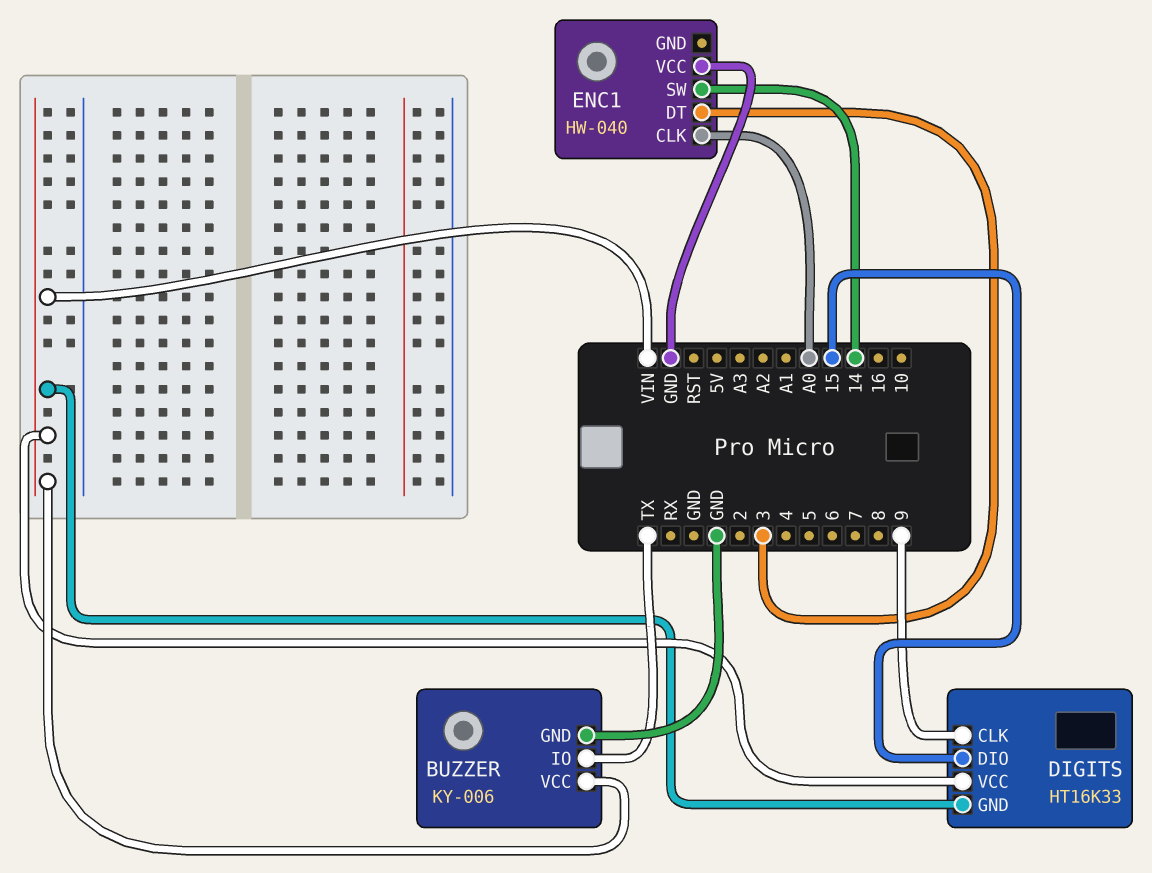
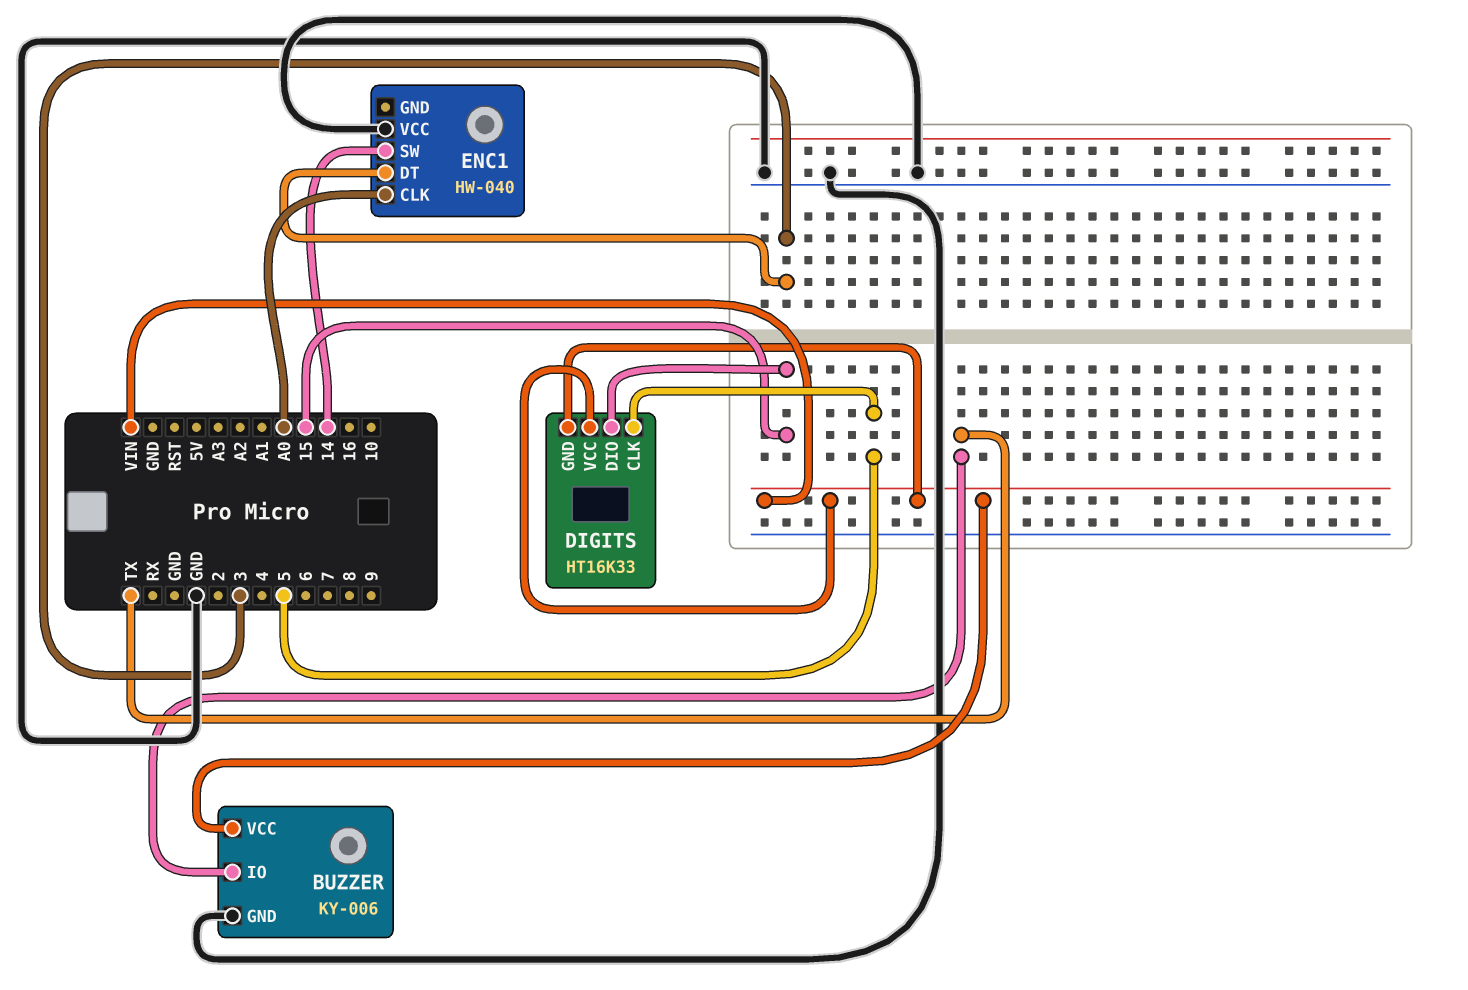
DIGITS pin CLK: 9 -> 5

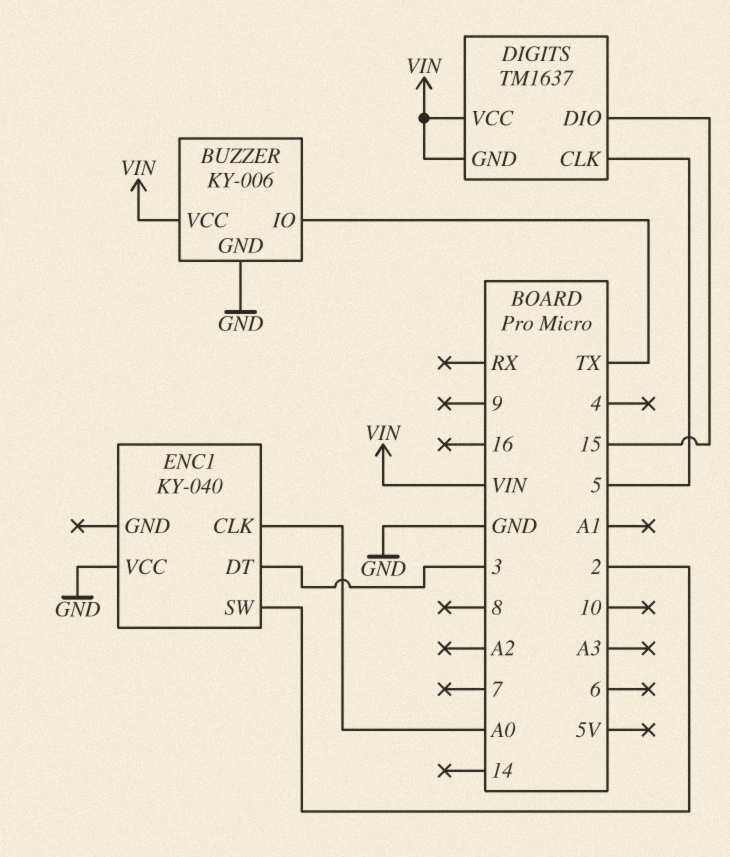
DIGITS: HT16K33 -> TM1637
ENC1: HW-040 -> KY-040
ENC1 pin SW: 14 -> 2

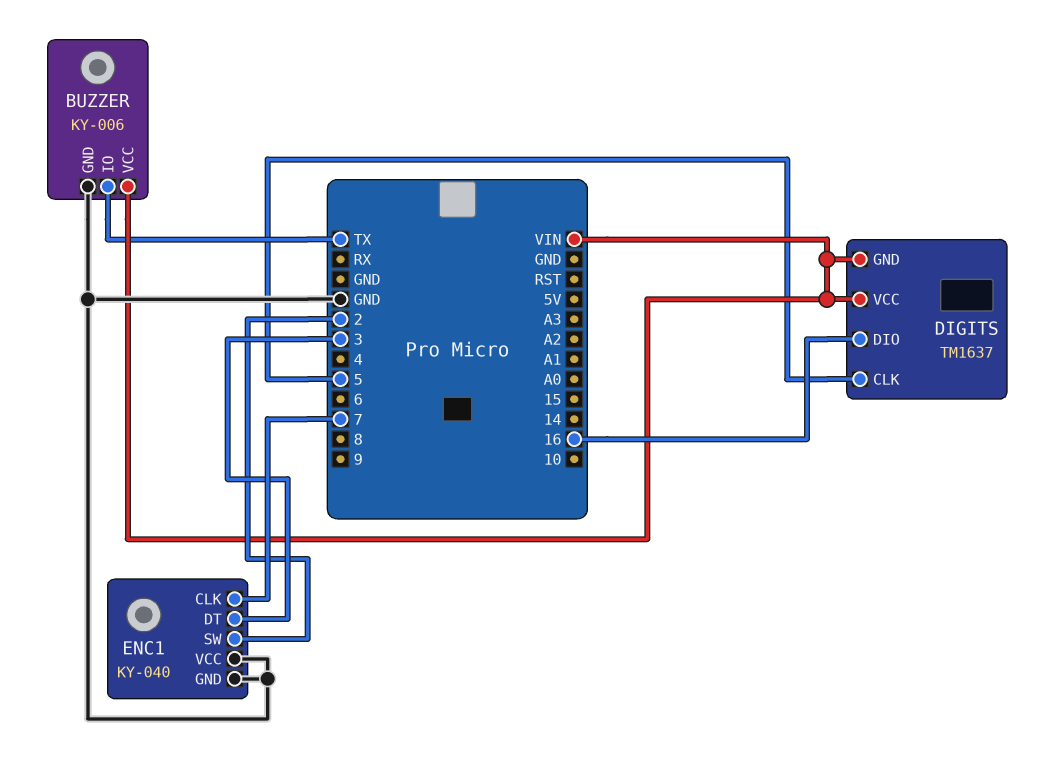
DIGITS pin DIO: 15 -> 16
ENC1 pin CLK: A0 -> 7
ENC1 pin GND: none -> GND

